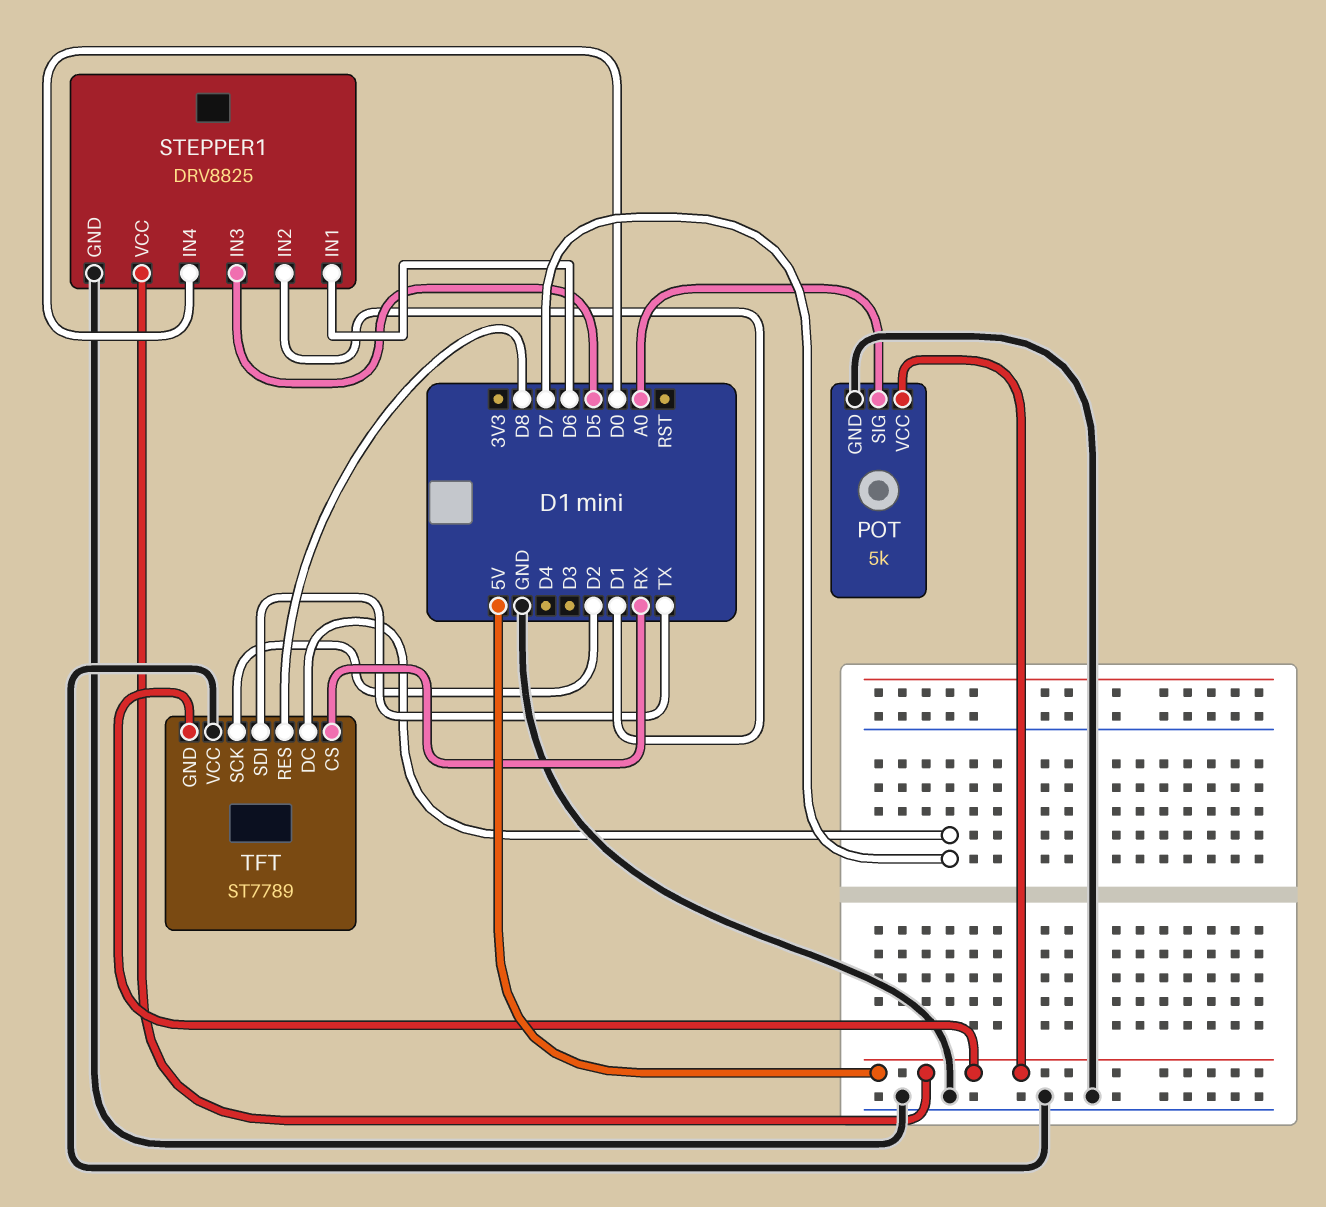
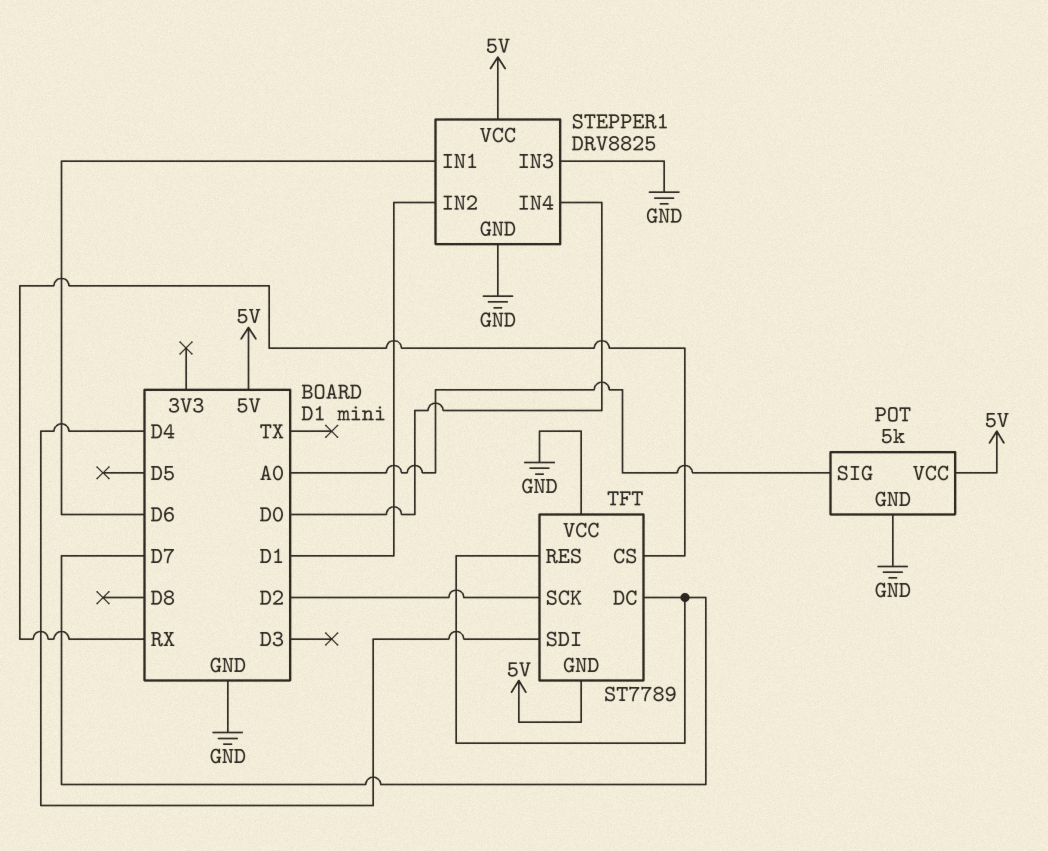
STEPPER1 pin IN3: D5 -> GND
TFT pin RES: D8 -> D7
TFT pin SDI: TX -> D4

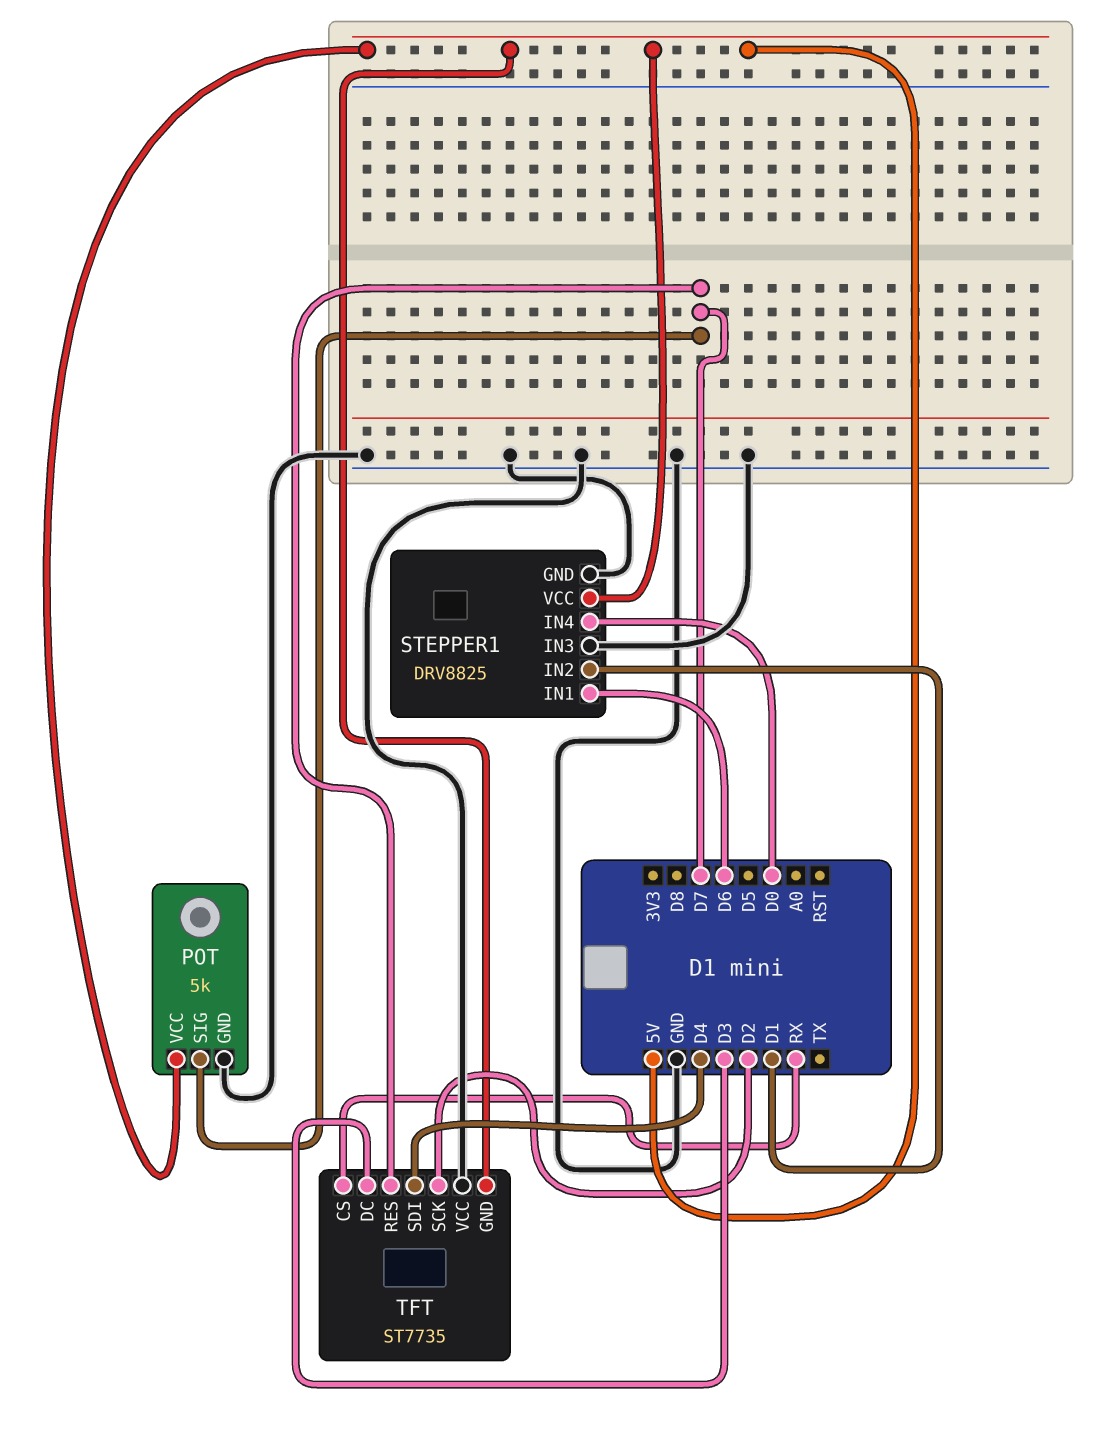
POT pin SIG: A0 -> D7
TFT: ST7789 -> ST7735
TFT pin DC: D7 -> D3

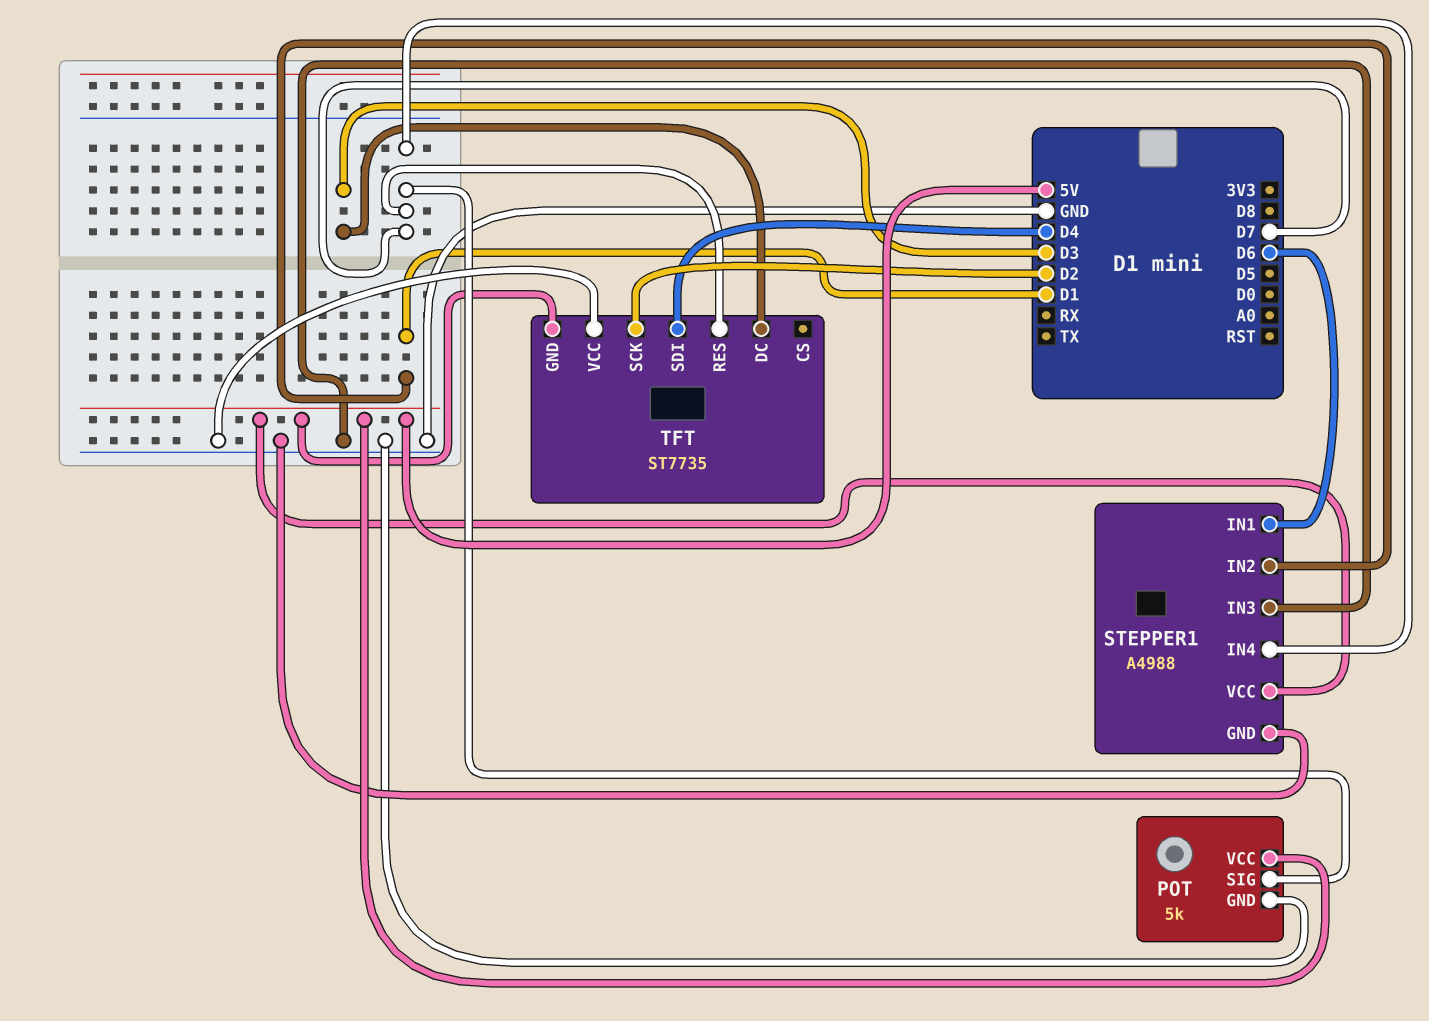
STEPPER1: DRV8825 -> A4988
STEPPER1 pin IN4: D0 -> D7
TFT pin CS: RX -> none

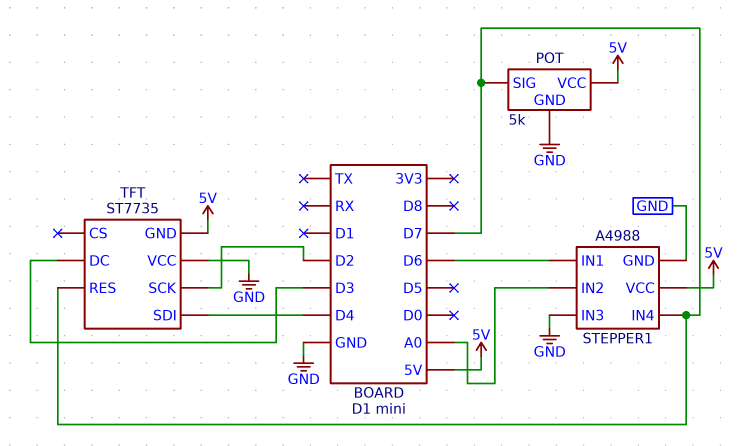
STEPPER1 pin IN2: D1 -> A0

